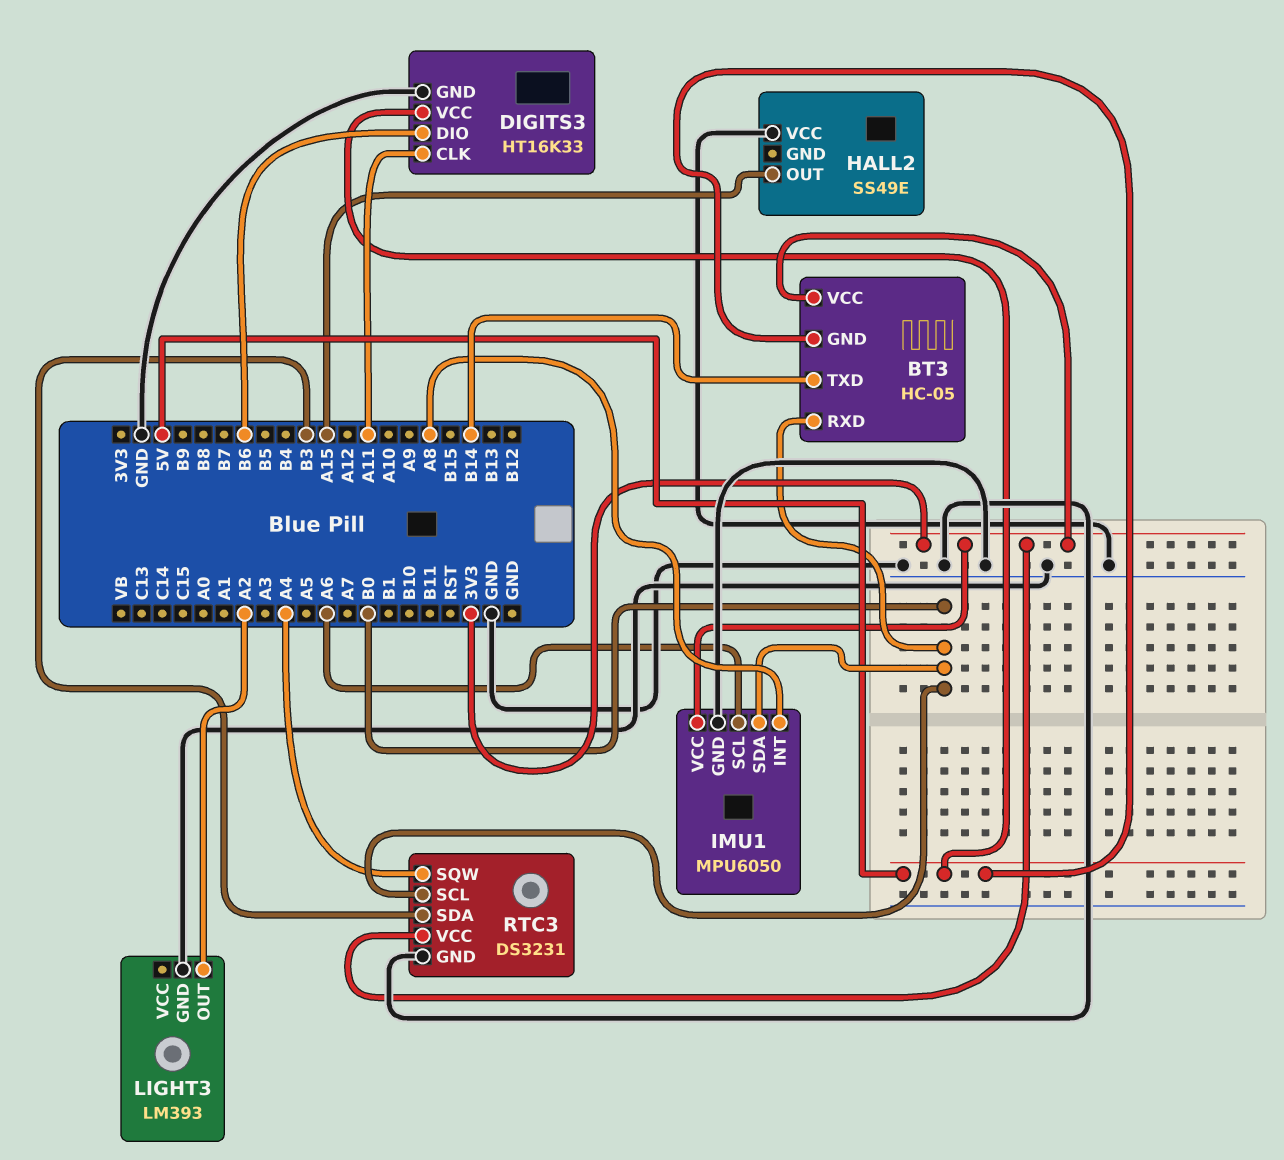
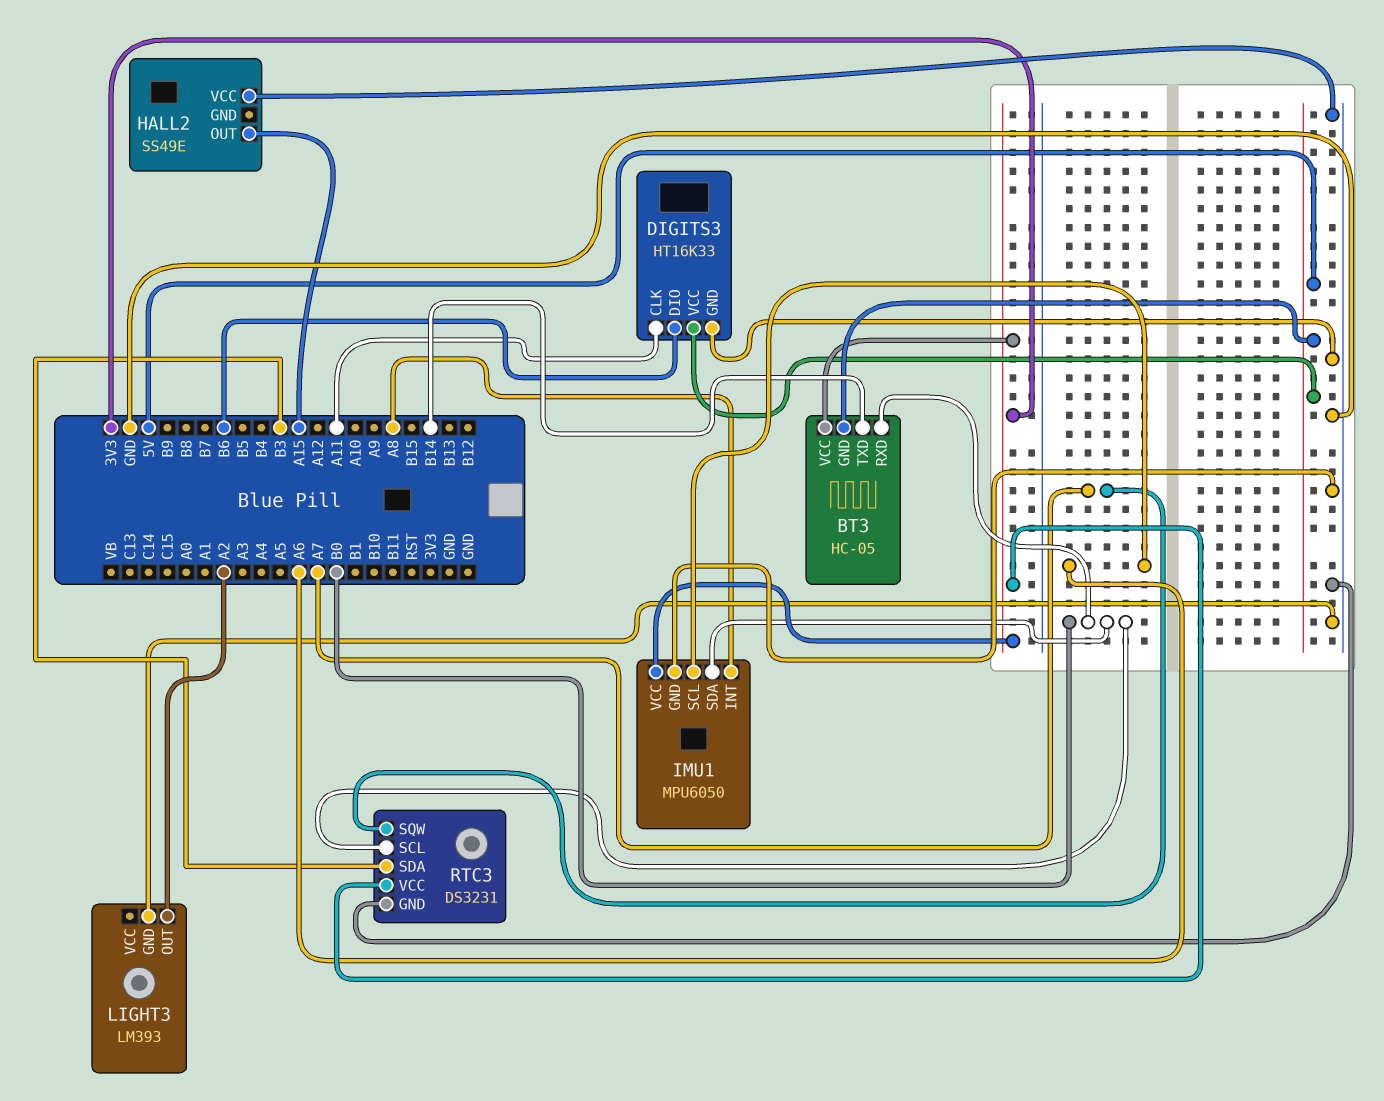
RTC3 pin SQW: A4 -> A7

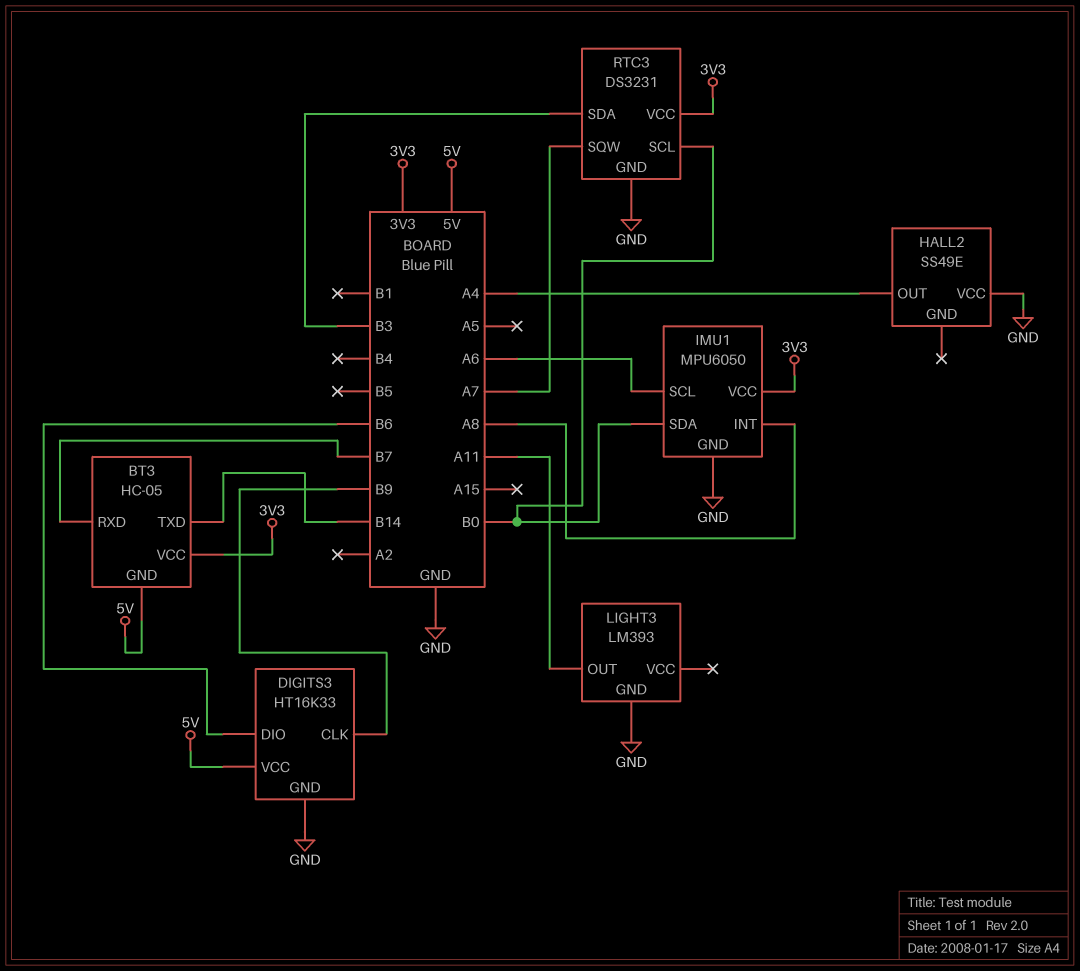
BT3 pin RXD: B0 -> B7
DIGITS3 pin CLK: A11 -> B9
HALL2 pin OUT: A15 -> A4
LIGHT3 pin OUT: A2 -> A11

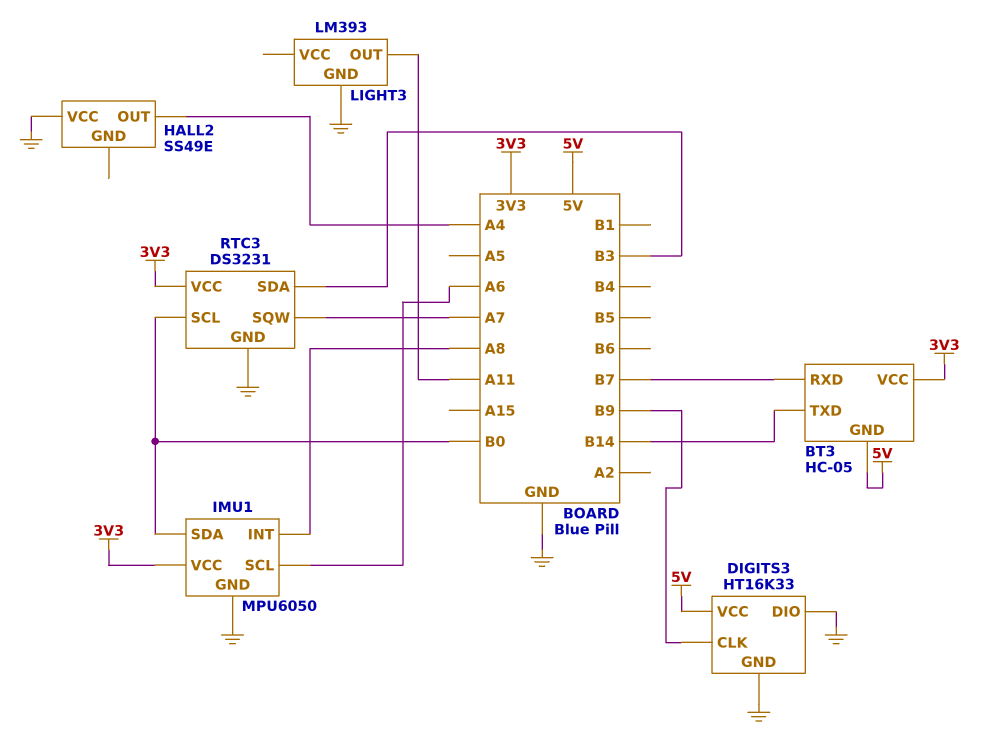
DIGITS3 pin DIO: B6 -> GND

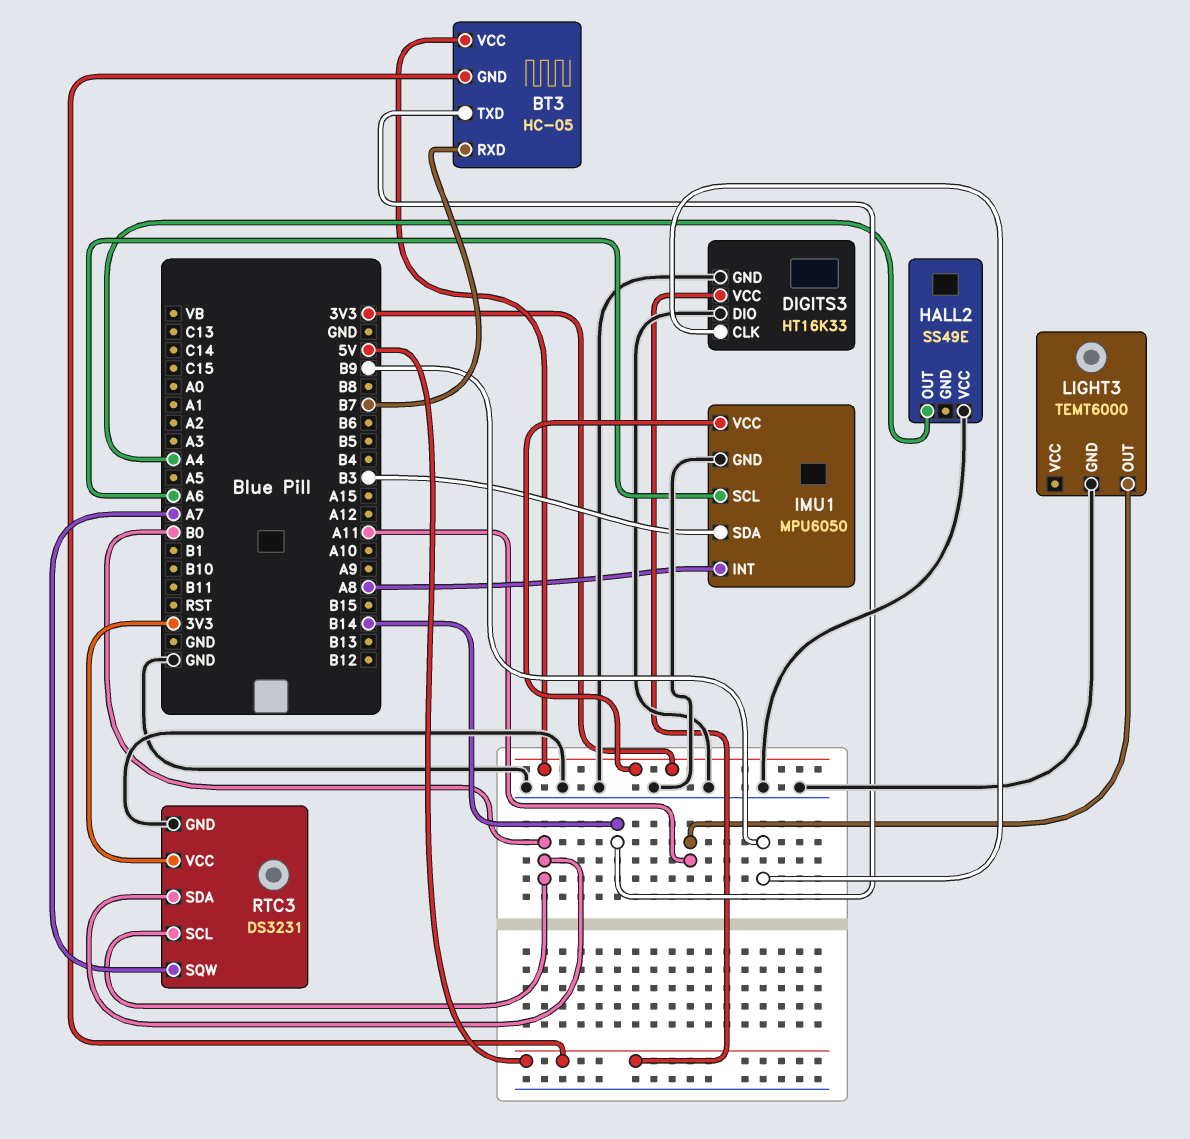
IMU1 pin SDA: B0 -> B3
LIGHT3: LM393 -> TEMT6000
RTC3 pin SDA: B3 -> B0

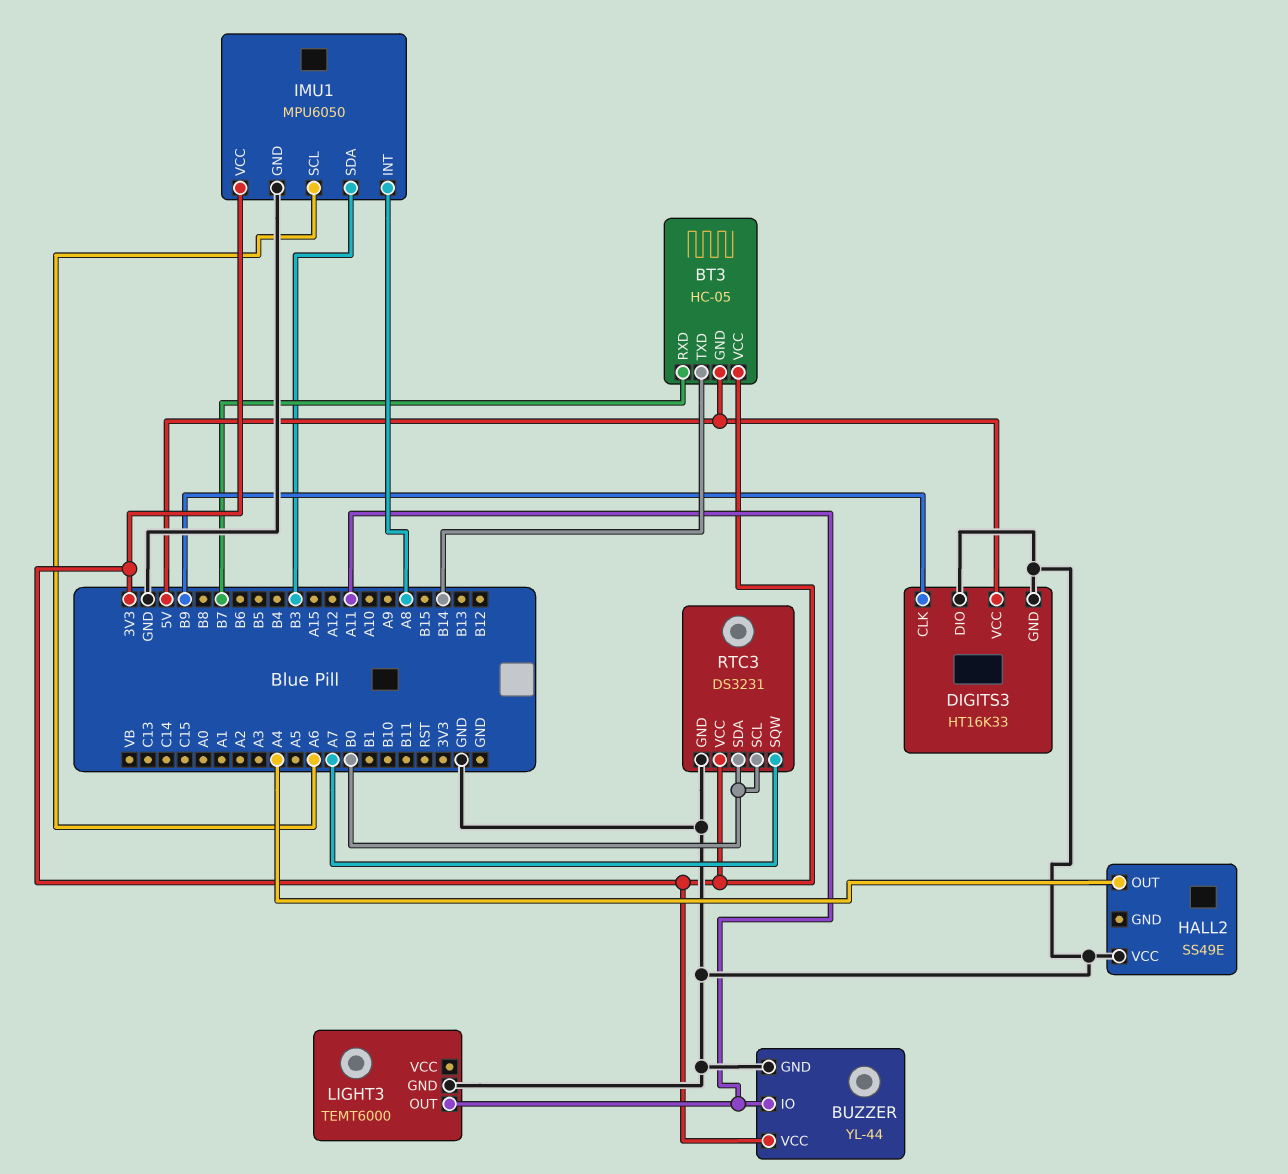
BUZZER: none -> YL-44
BUZZER pin GND: none -> GND
BUZZER pin IO: none -> A11
BUZZER pin VCC: none -> 3V3

